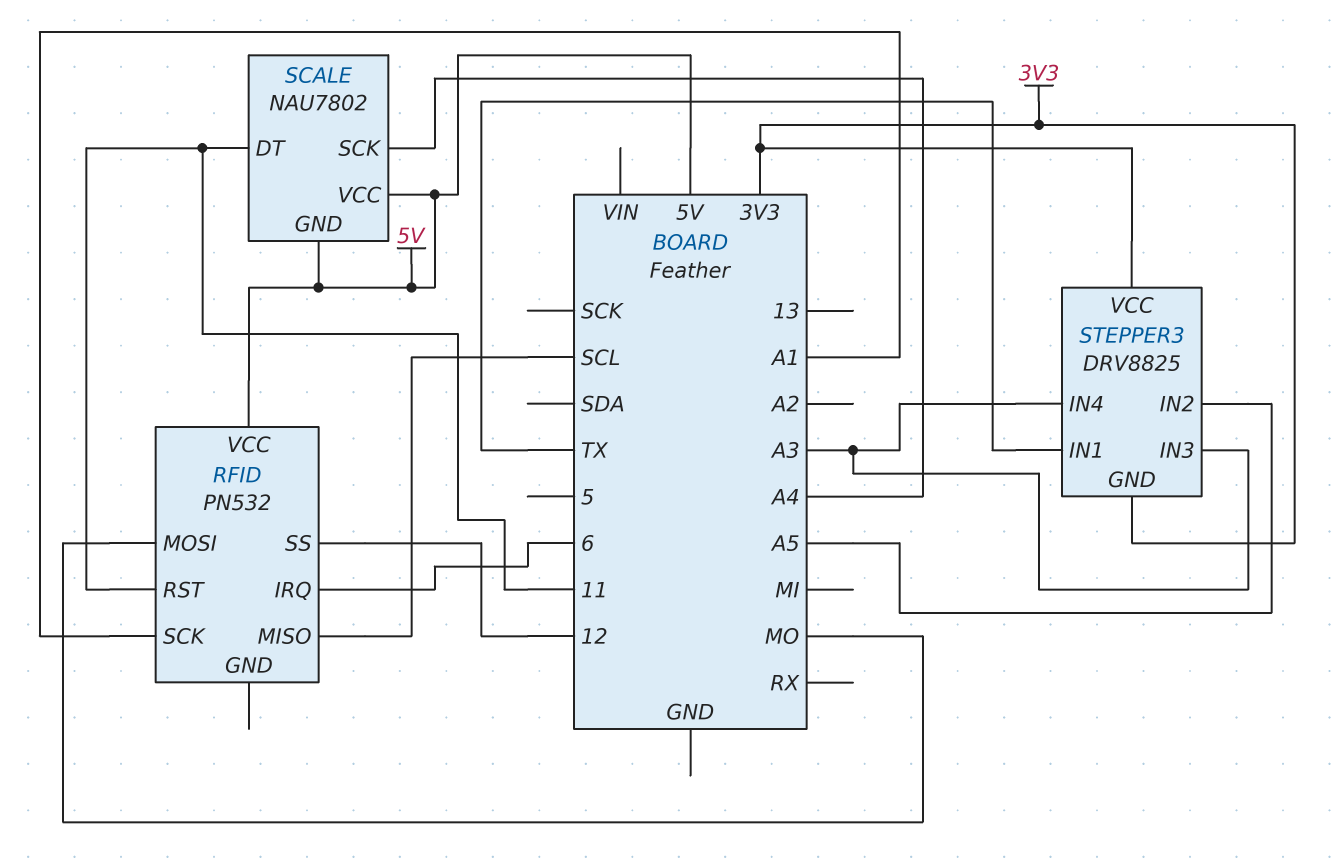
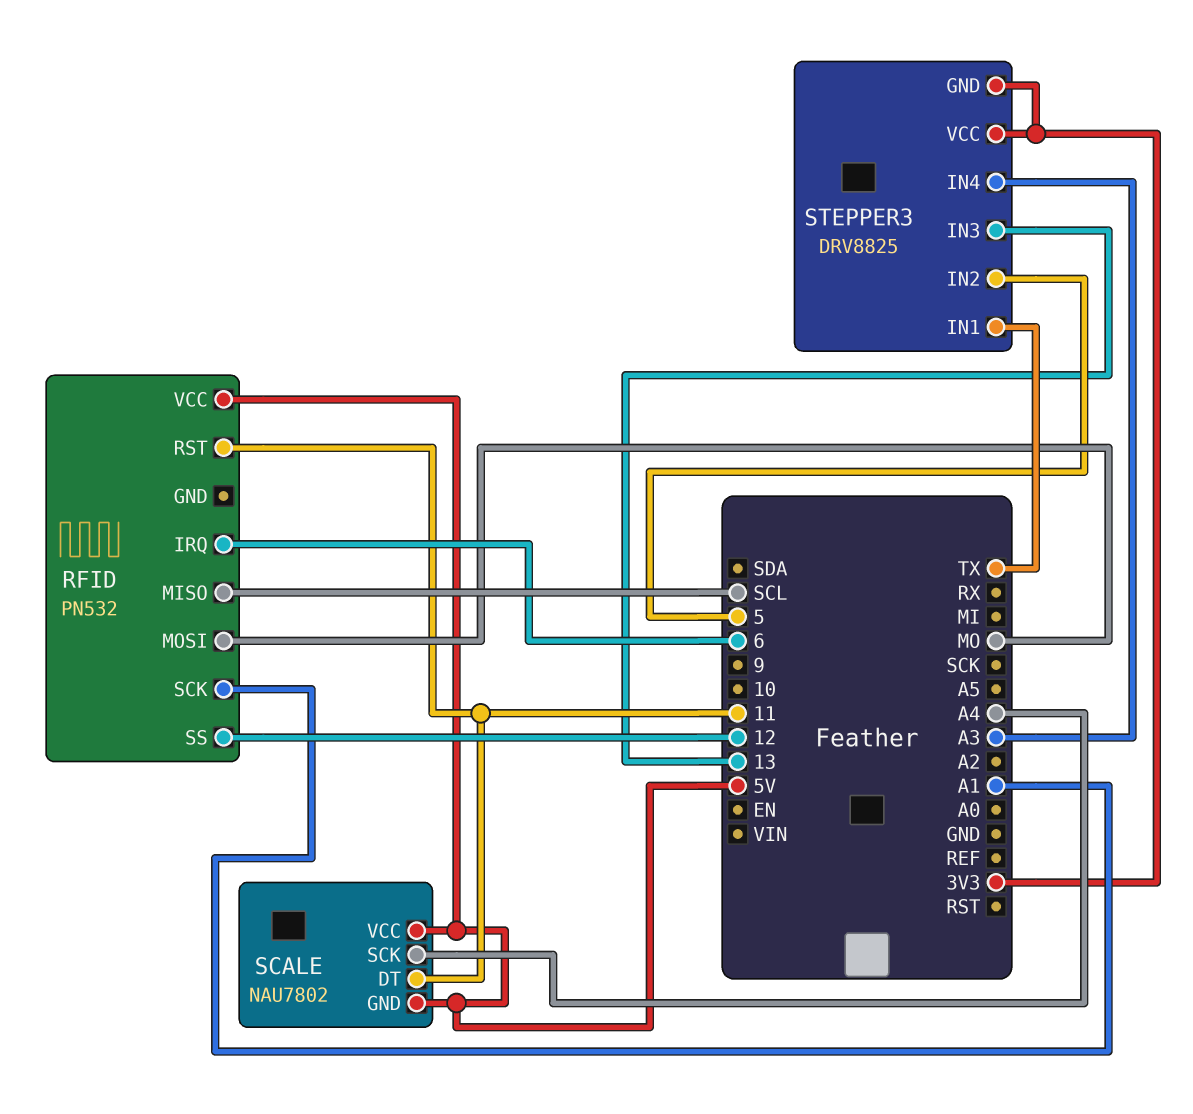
STEPPER3 pin IN2: A5 -> 5
STEPPER3 pin IN3: A3 -> 13

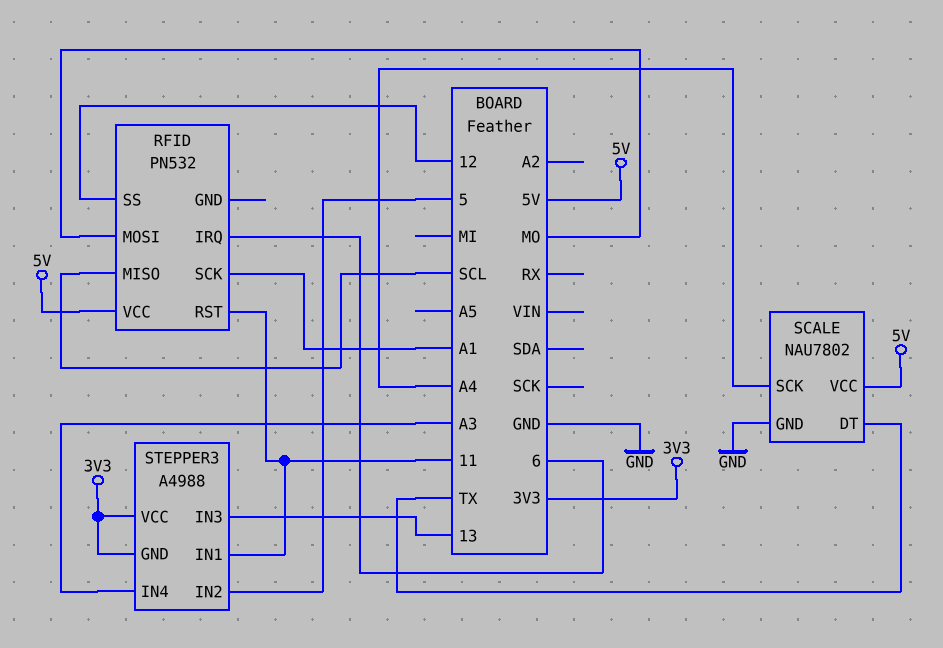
SCALE pin DT: 11 -> TX
SCALE pin GND: 5V -> GND
STEPPER3: DRV8825 -> A4988
STEPPER3 pin IN1: TX -> 11

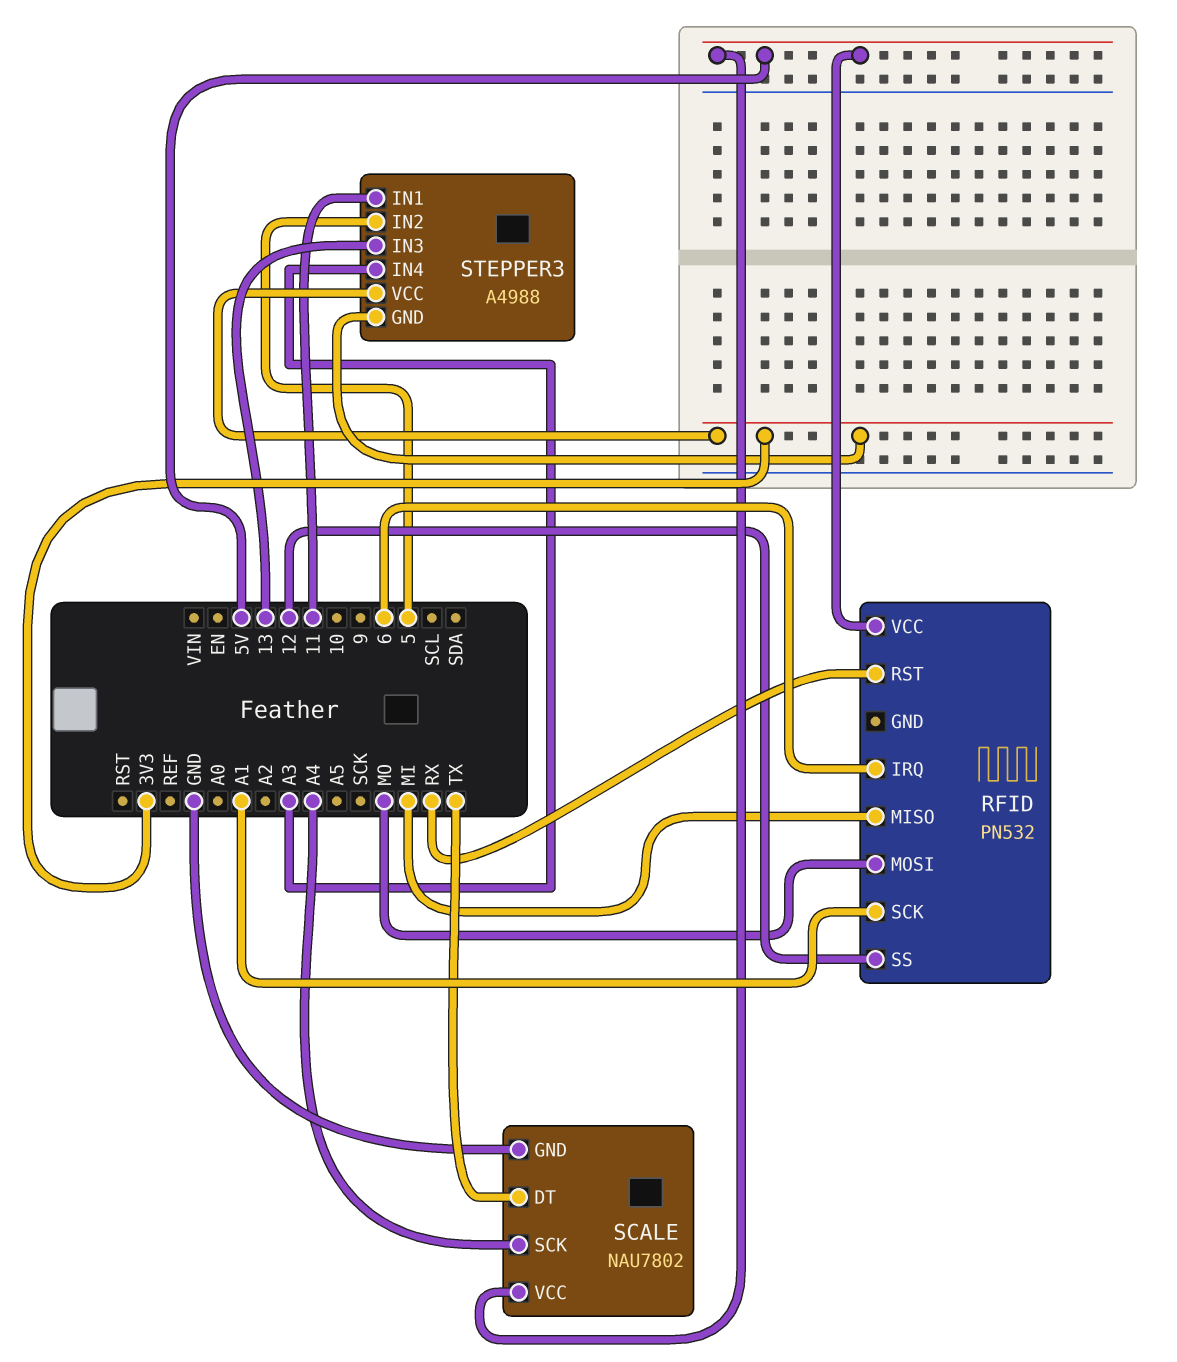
RFID pin MISO: SCL -> MI
RFID pin RST: 11 -> RX

